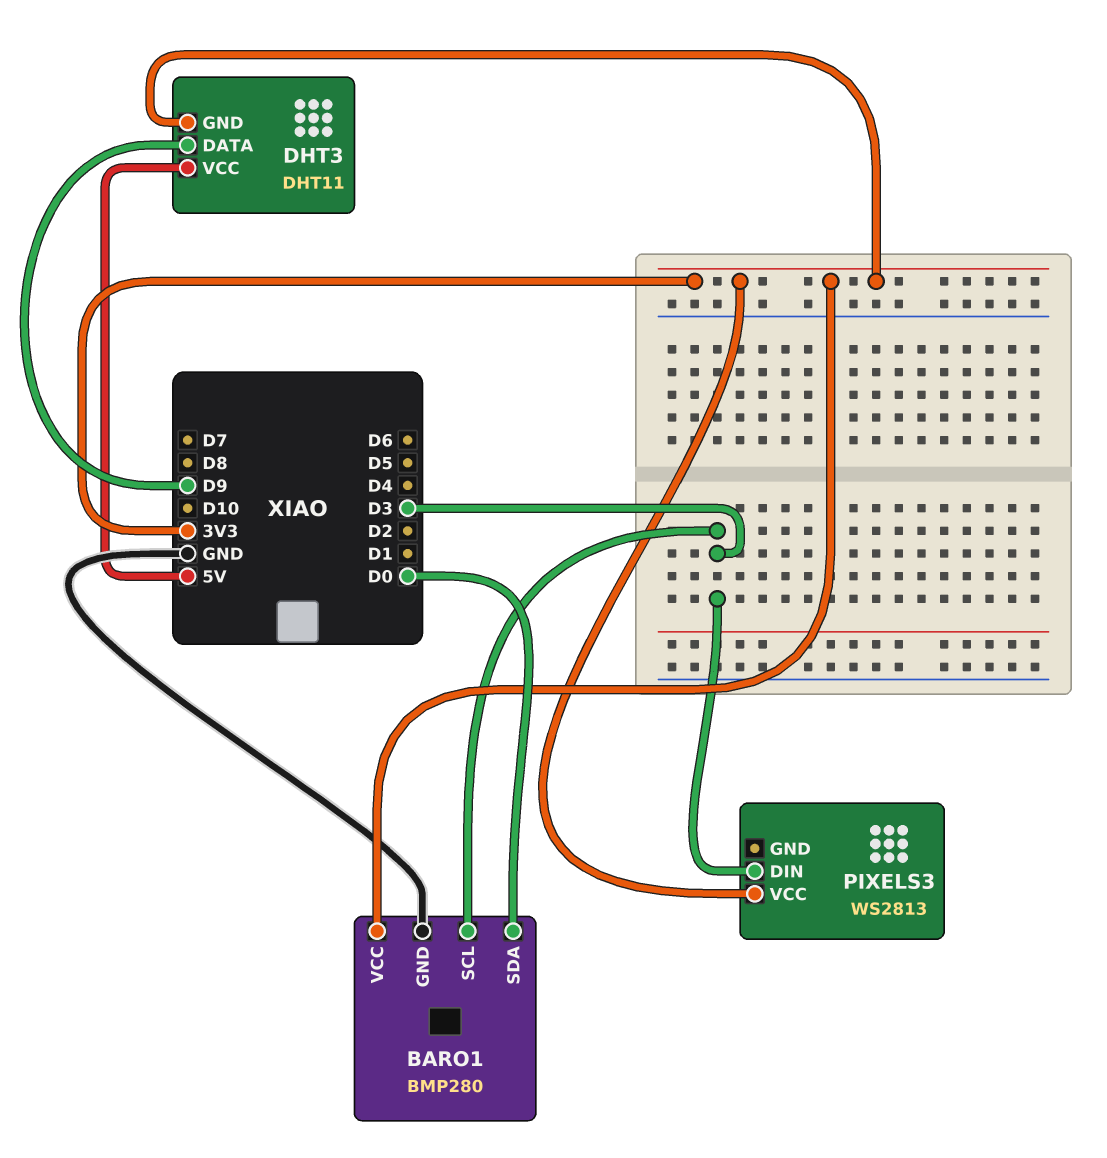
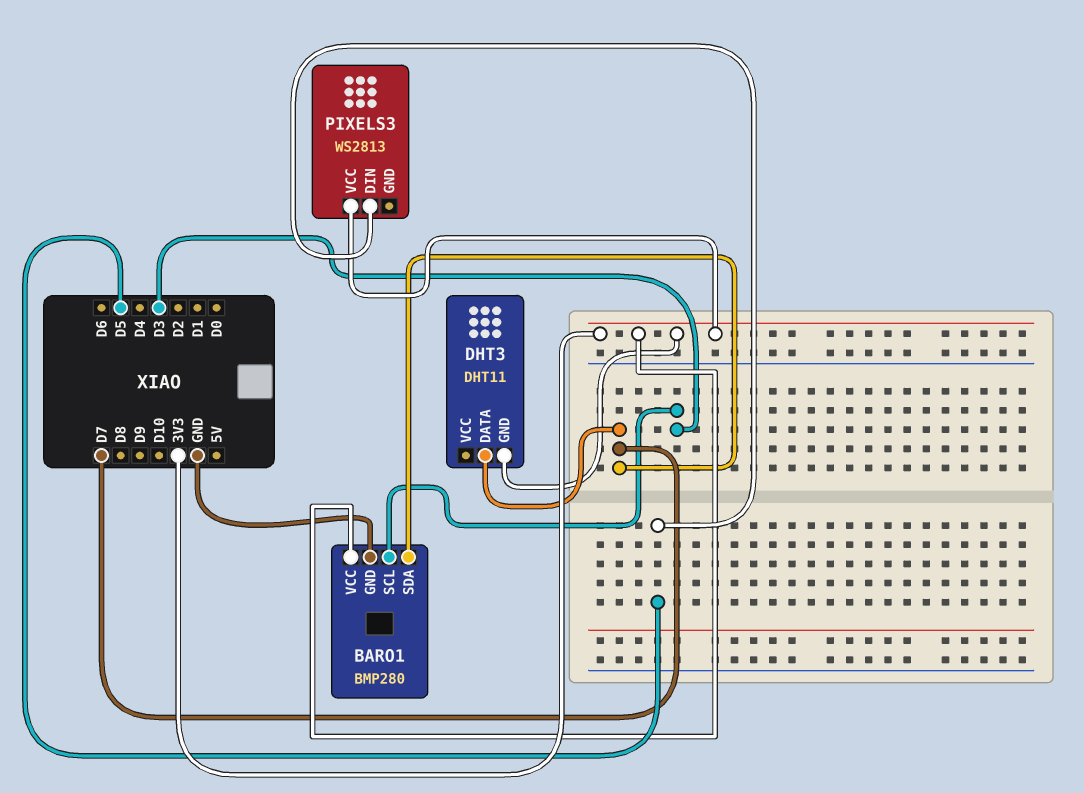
BARO1 pin SDA: D0 -> D7
DHT3 pin DATA: D9 -> D7
DHT3 pin VCC: 5V -> none
PIXELS3 pin DIN: D3 -> D5

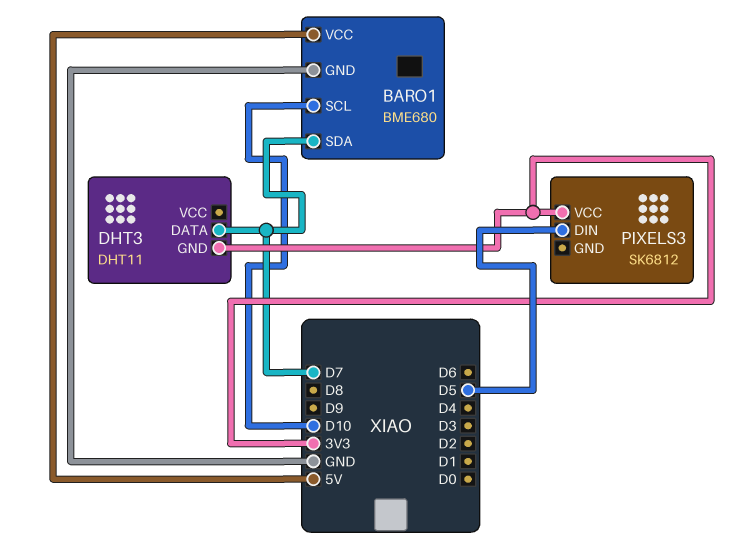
BARO1: BMP280 -> BME680
BARO1 pin SCL: D3 -> D10
BARO1 pin VCC: 3V3 -> 5V
PIXELS3: WS2813 -> SK6812

